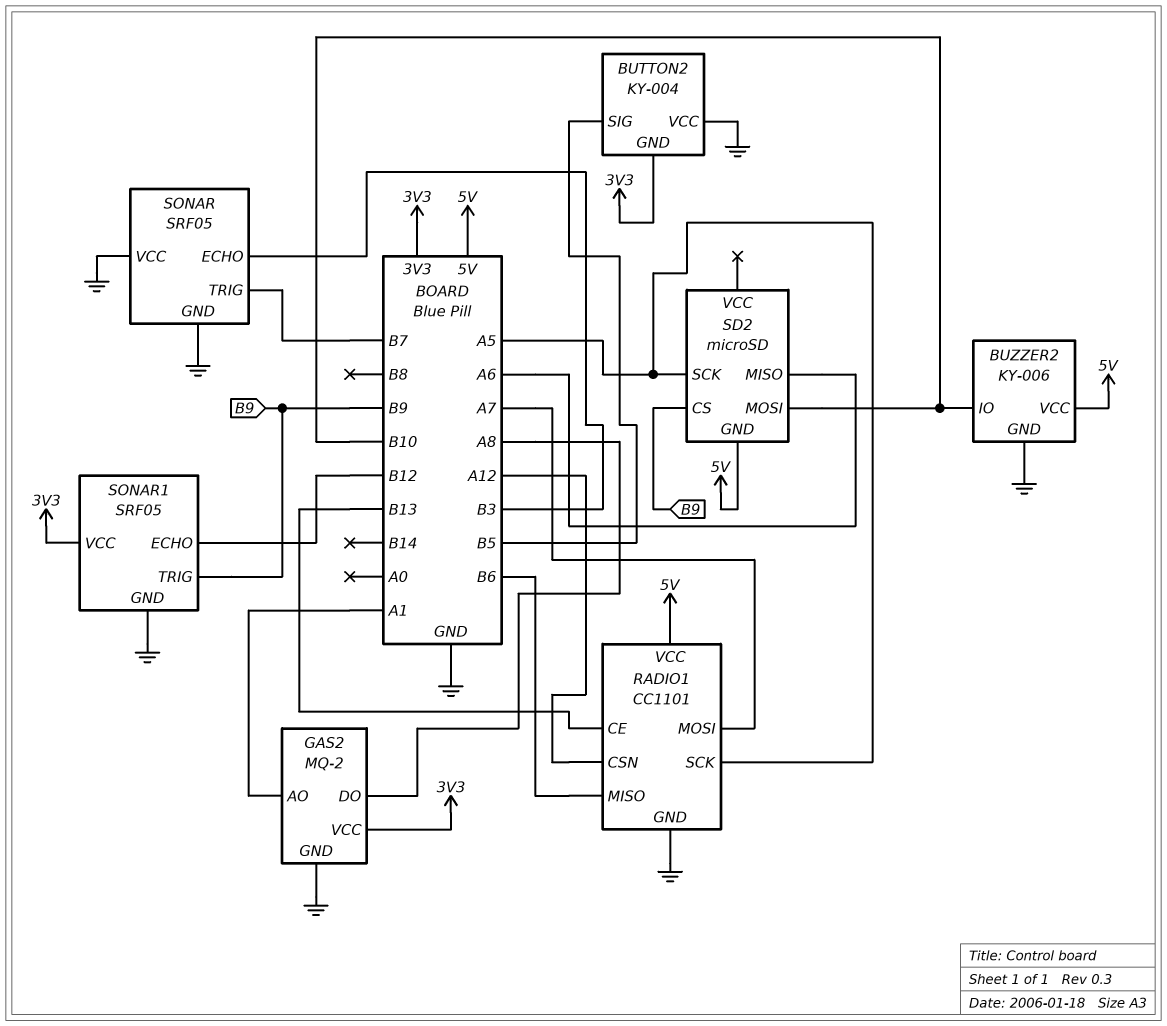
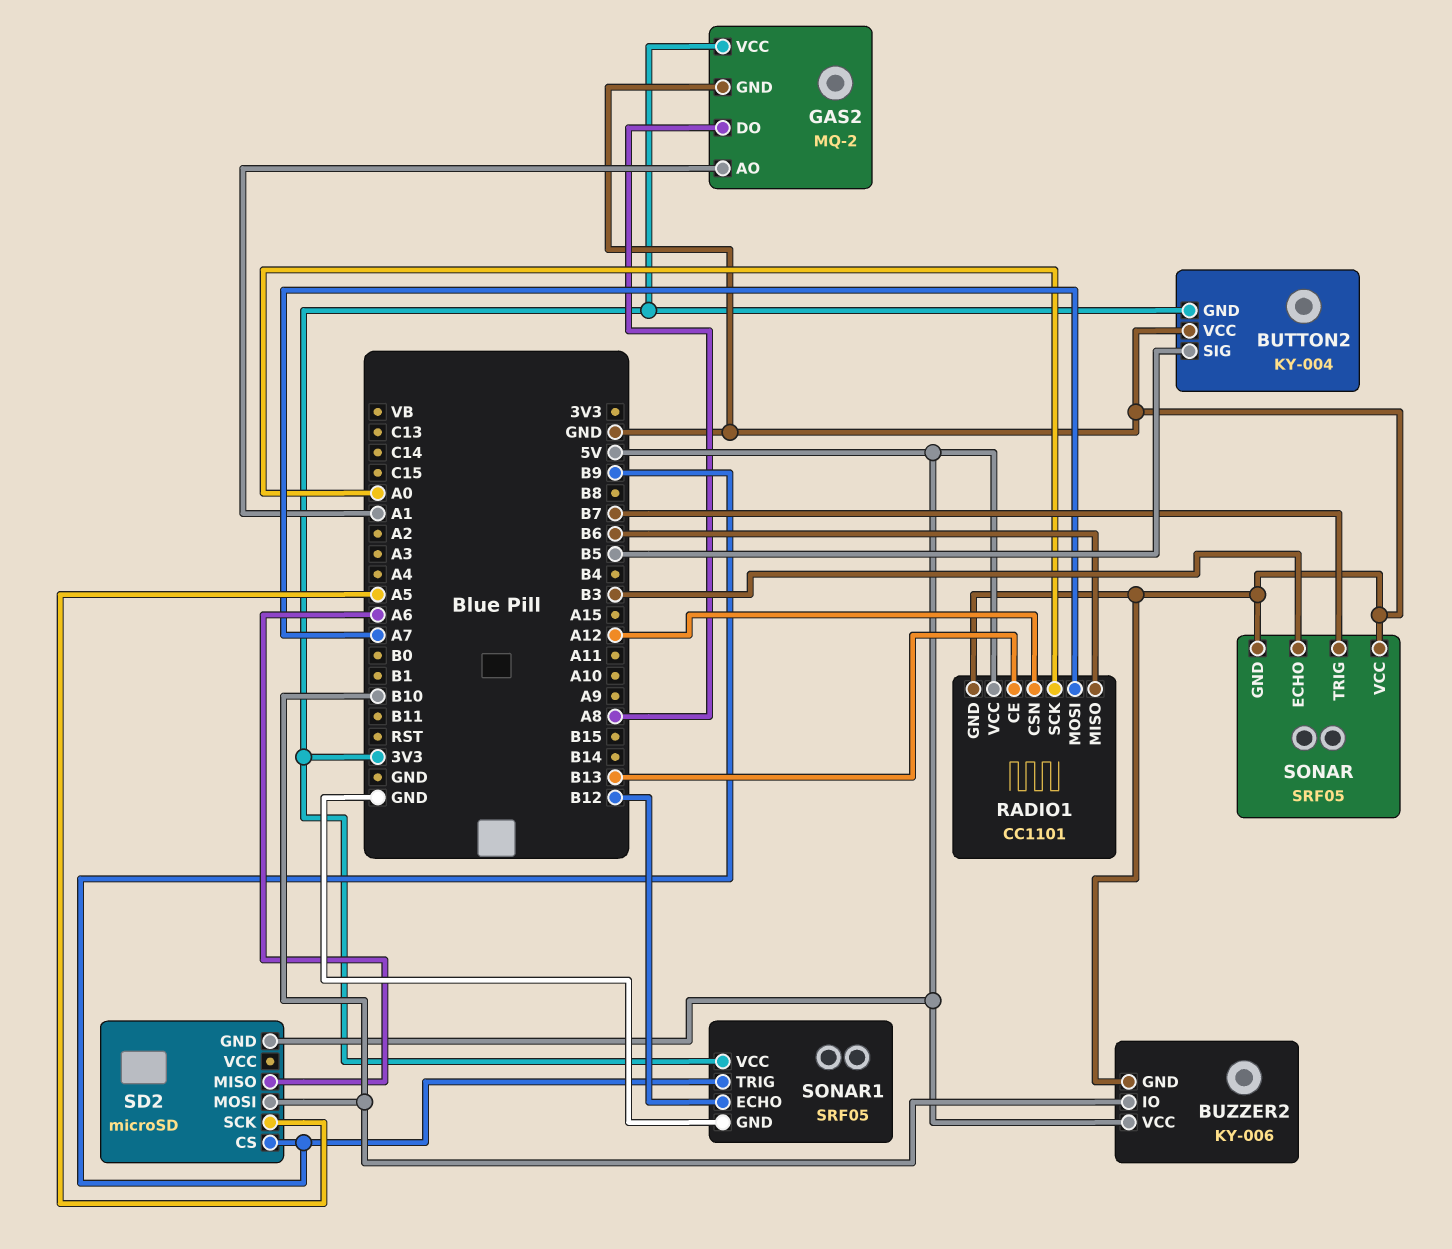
RADIO1 pin SCK: A5 -> A0

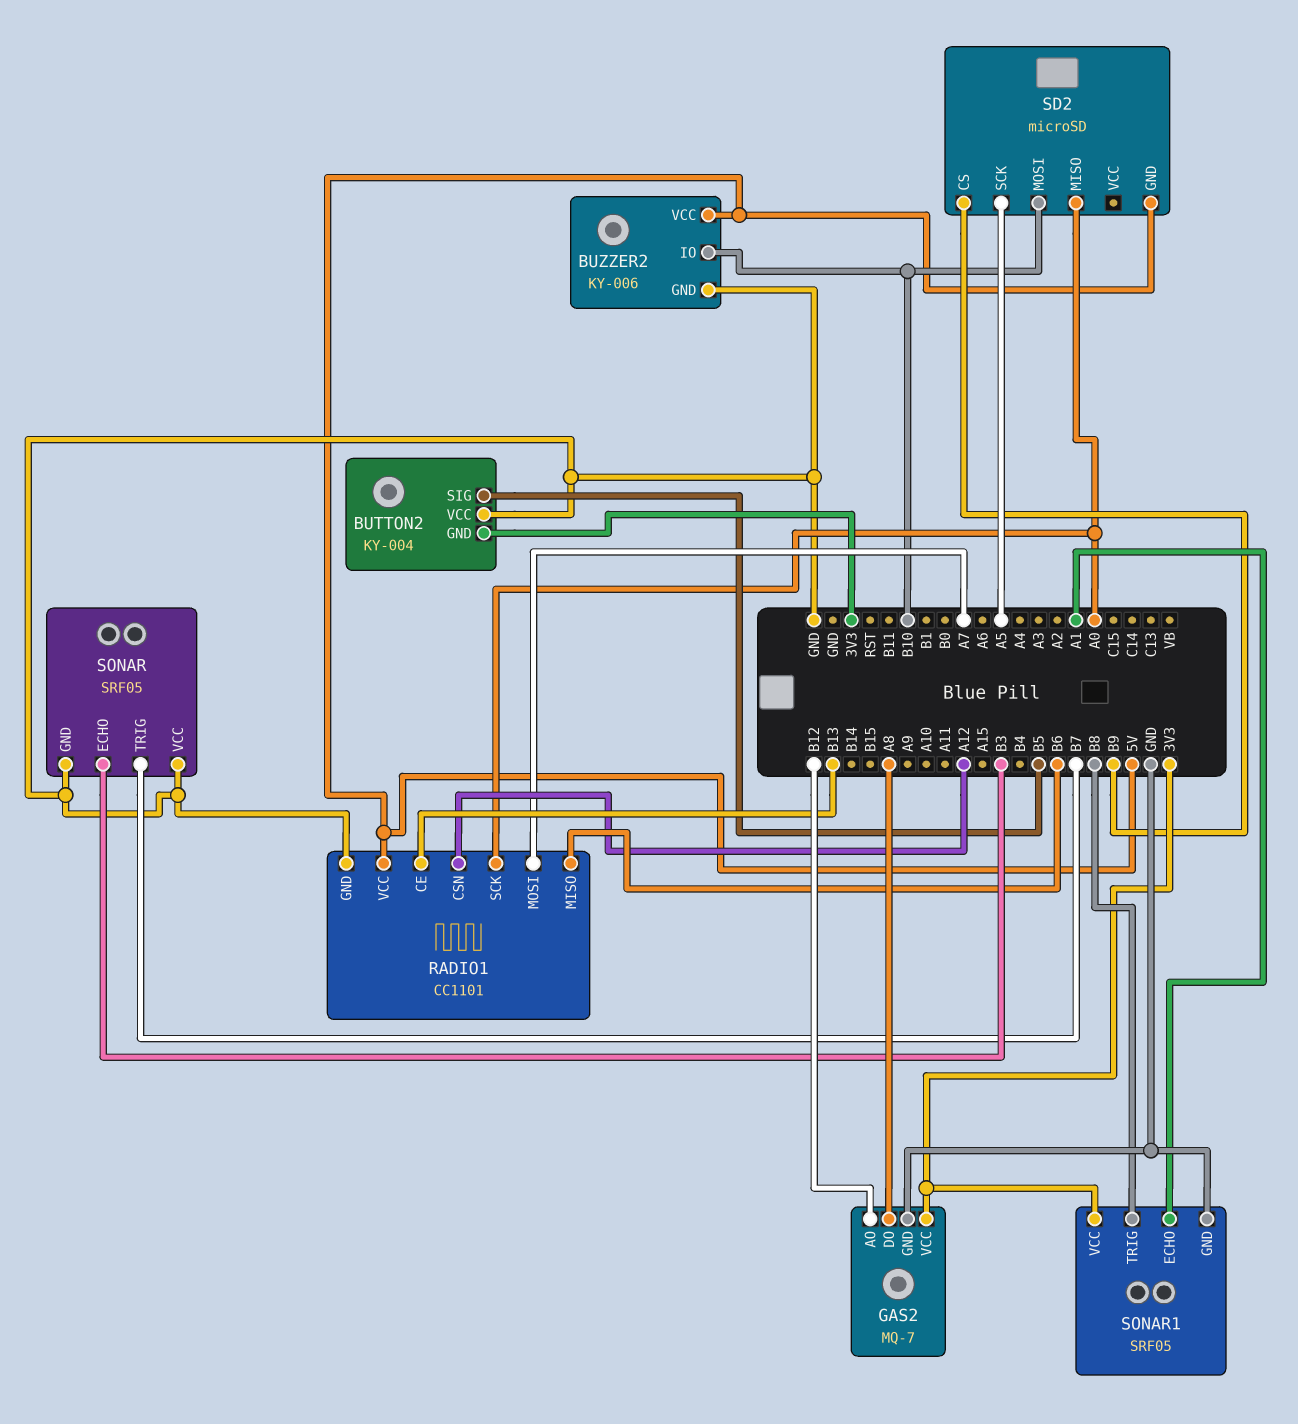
GAS2: MQ-2 -> MQ-7
GAS2 pin AO: A1 -> B12
SD2 pin MISO: A6 -> A0
SONAR1 pin ECHO: B12 -> A1
SONAR1 pin TRIG: B9 -> B8

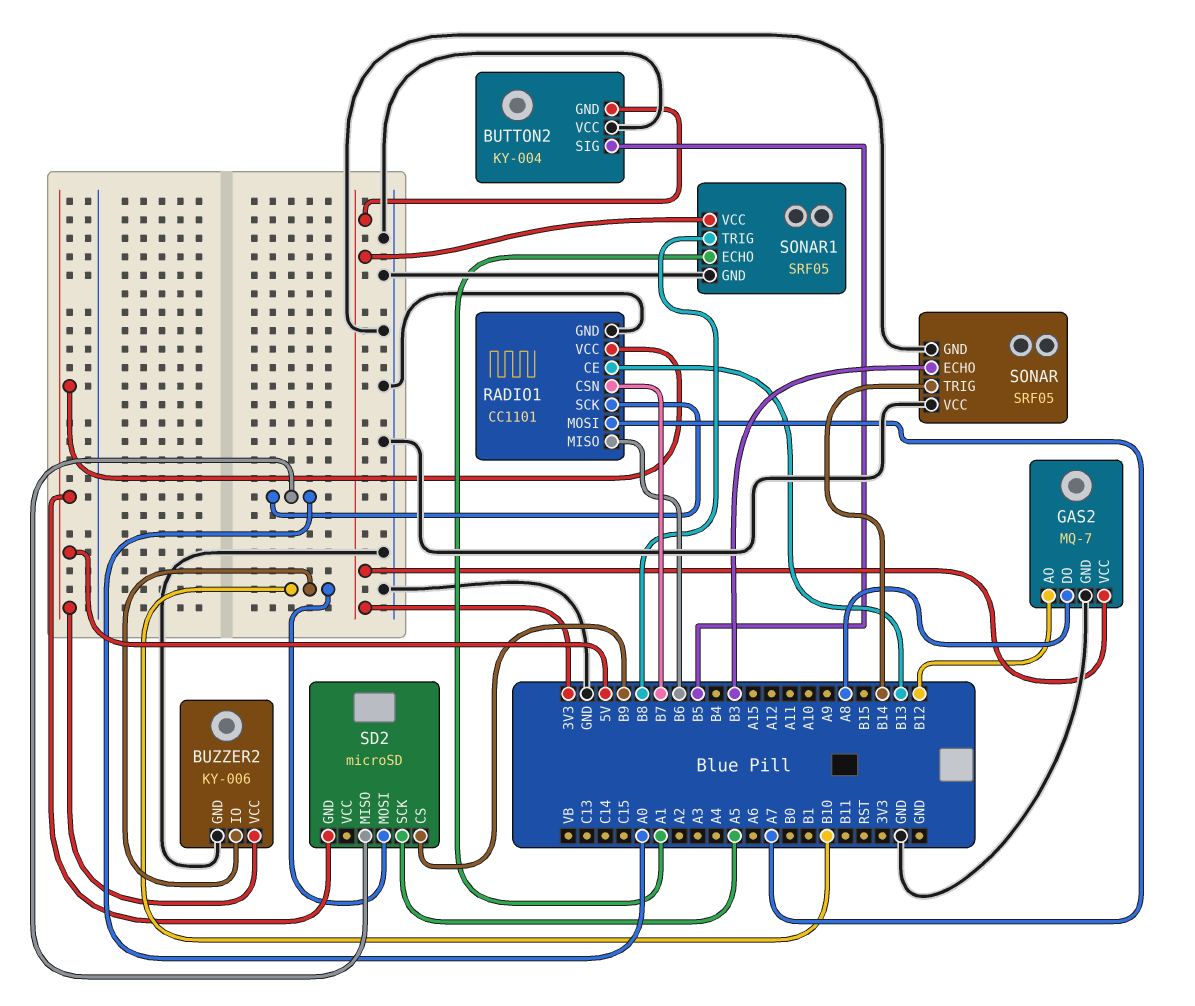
RADIO1 pin CSN: A12 -> B7
SONAR pin TRIG: B7 -> B14

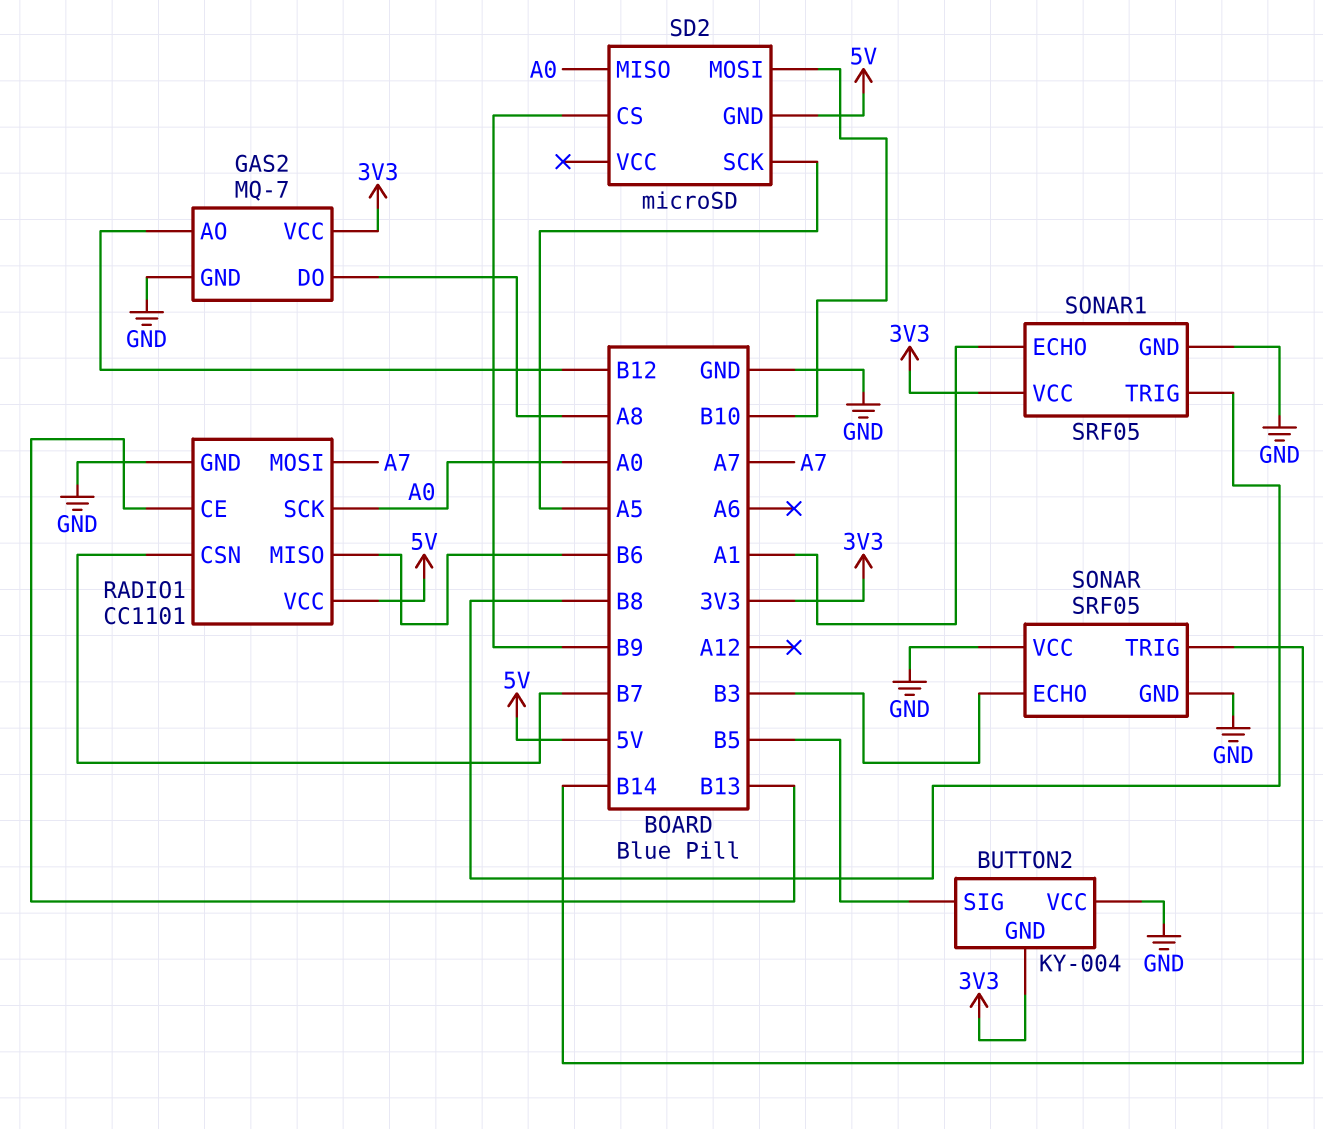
BUZZER2: KY-006 -> none
BUZZER2 pin GND: GND -> none
BUZZER2 pin IO: B10 -> none
BUZZER2 pin VCC: 5V -> none

